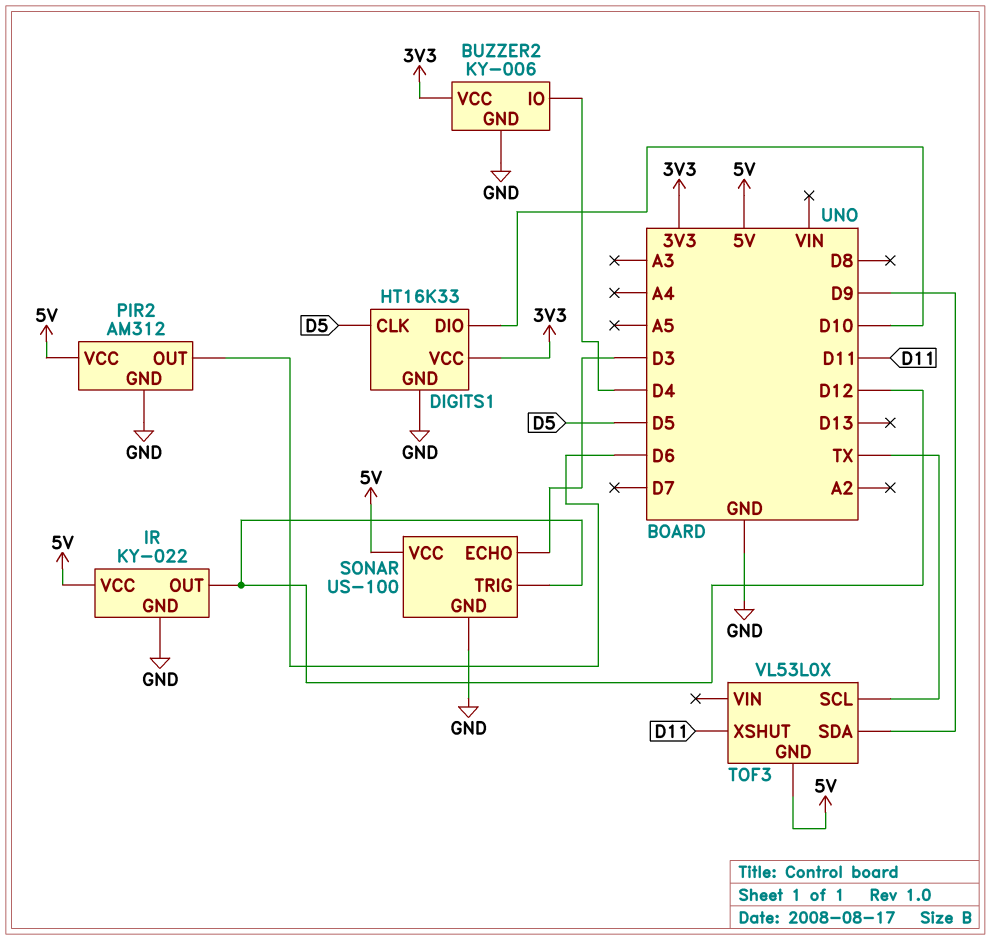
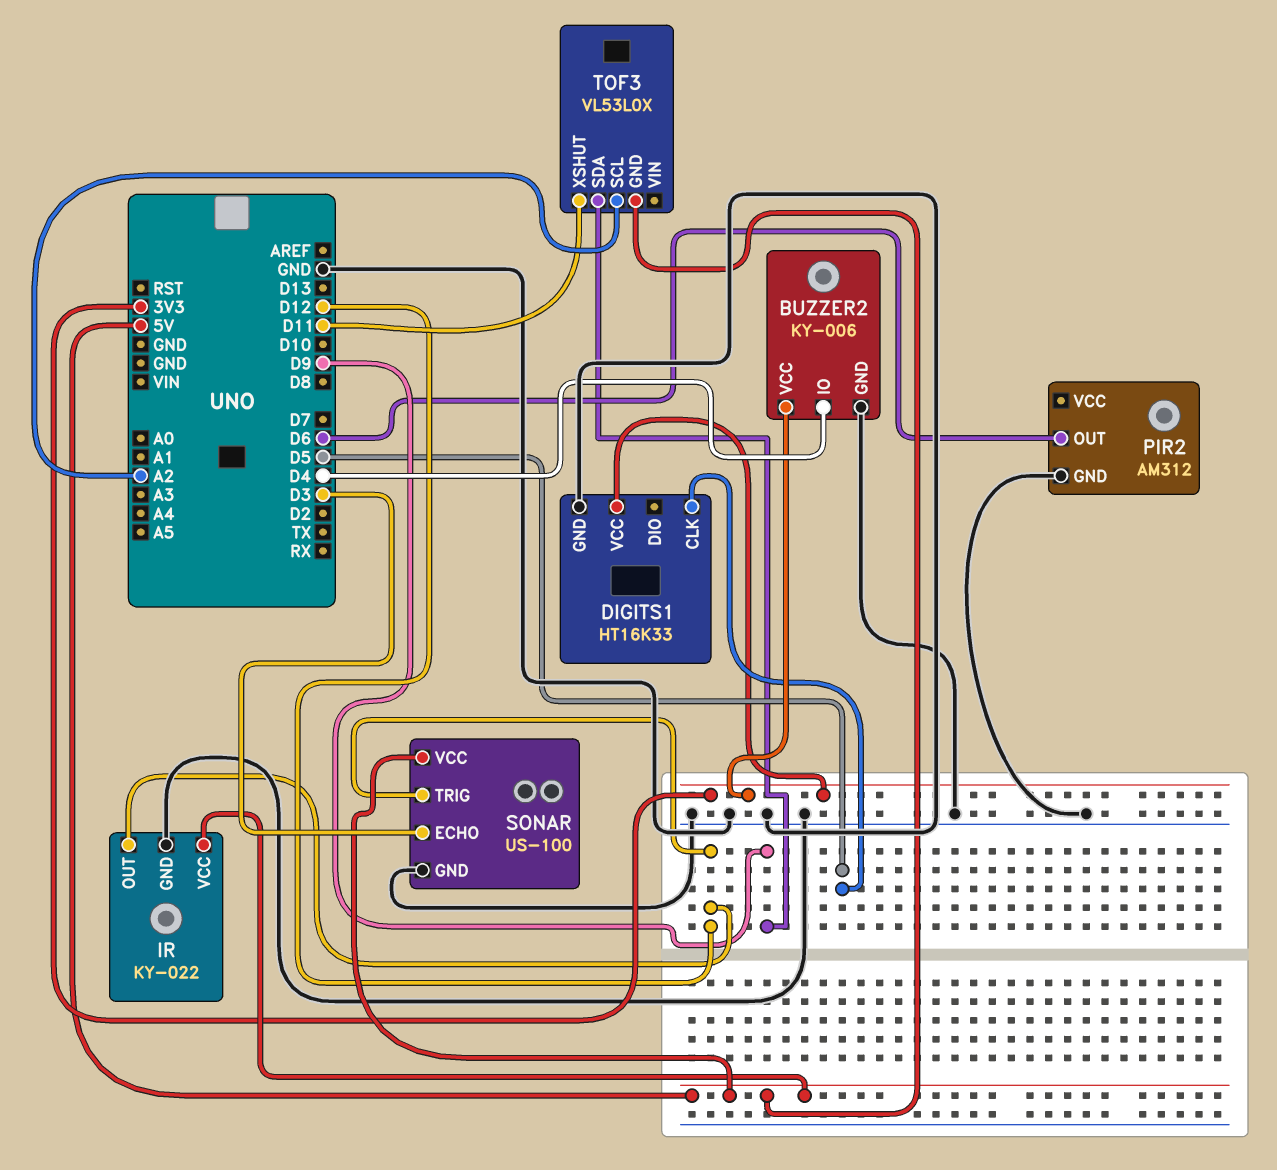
DIGITS1 pin DIO: D10 -> none
PIR2 pin VCC: 5V -> none
TOF3 pin SCL: TX -> A2

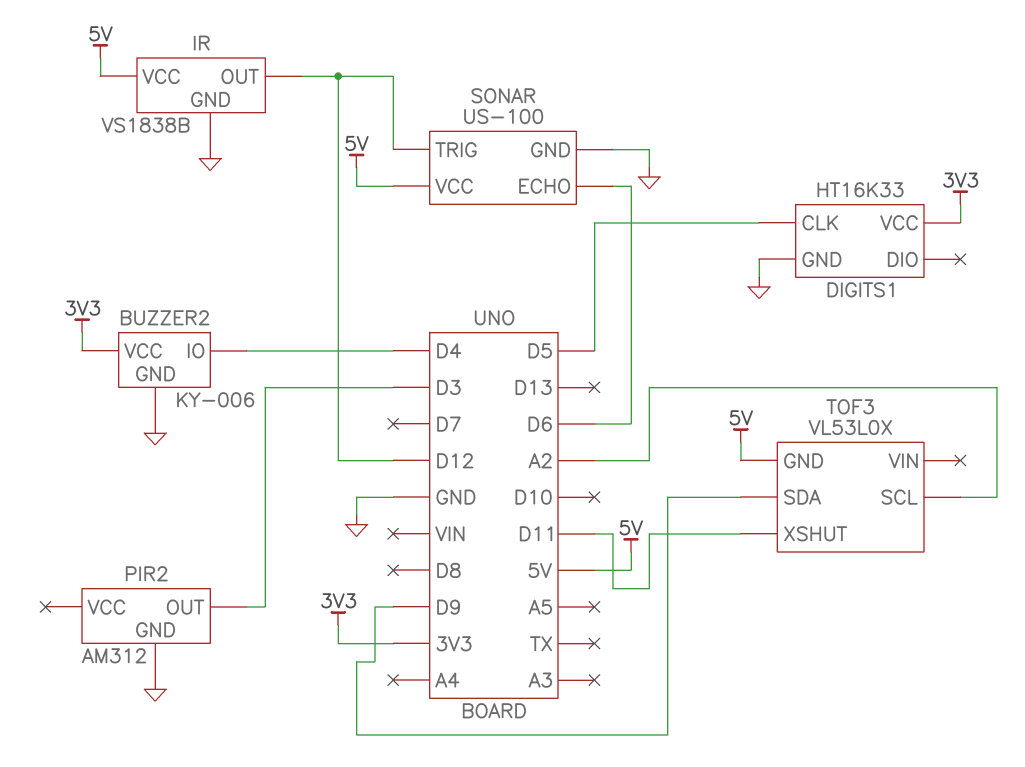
IR: KY-022 -> VS1838B
PIR2 pin OUT: D6 -> D3
SONAR pin ECHO: D3 -> D6

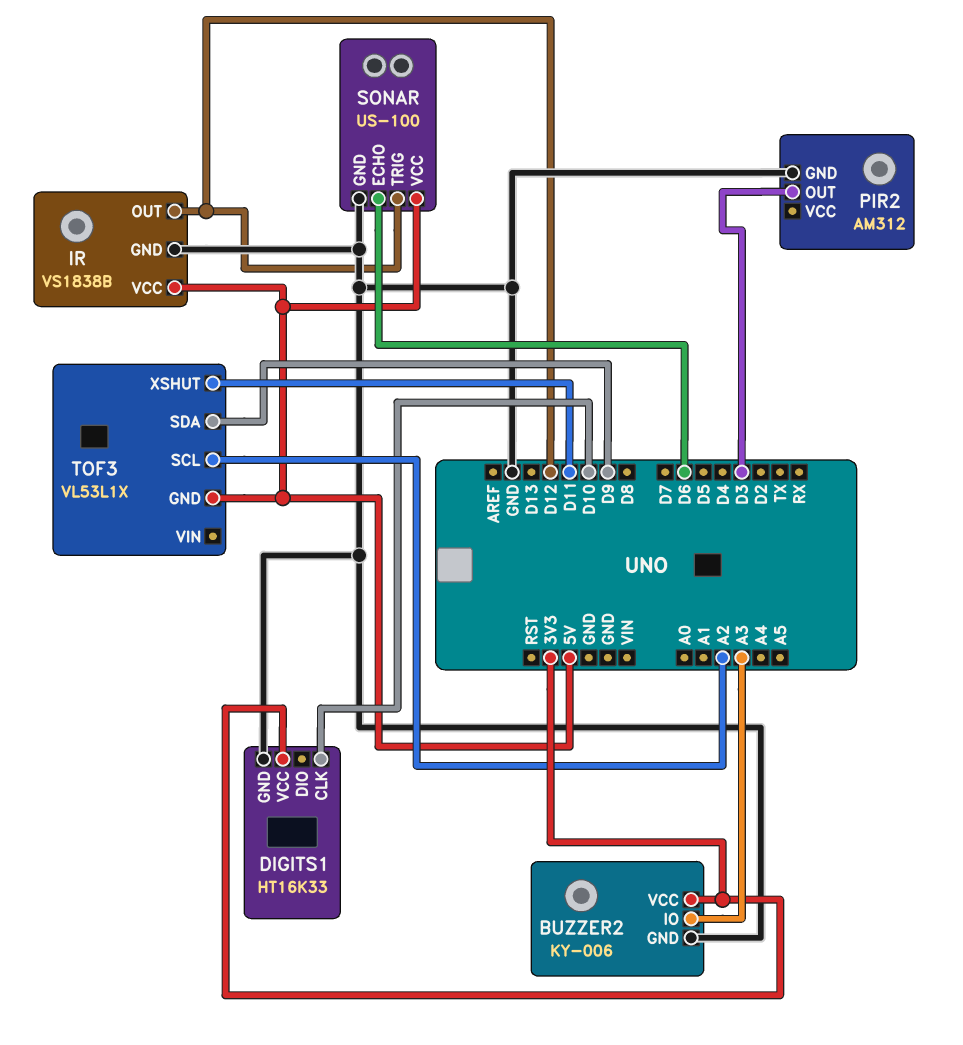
BUZZER2 pin IO: D4 -> A3
DIGITS1 pin CLK: D5 -> D10
TOF3: VL53L0X -> VL53L1X

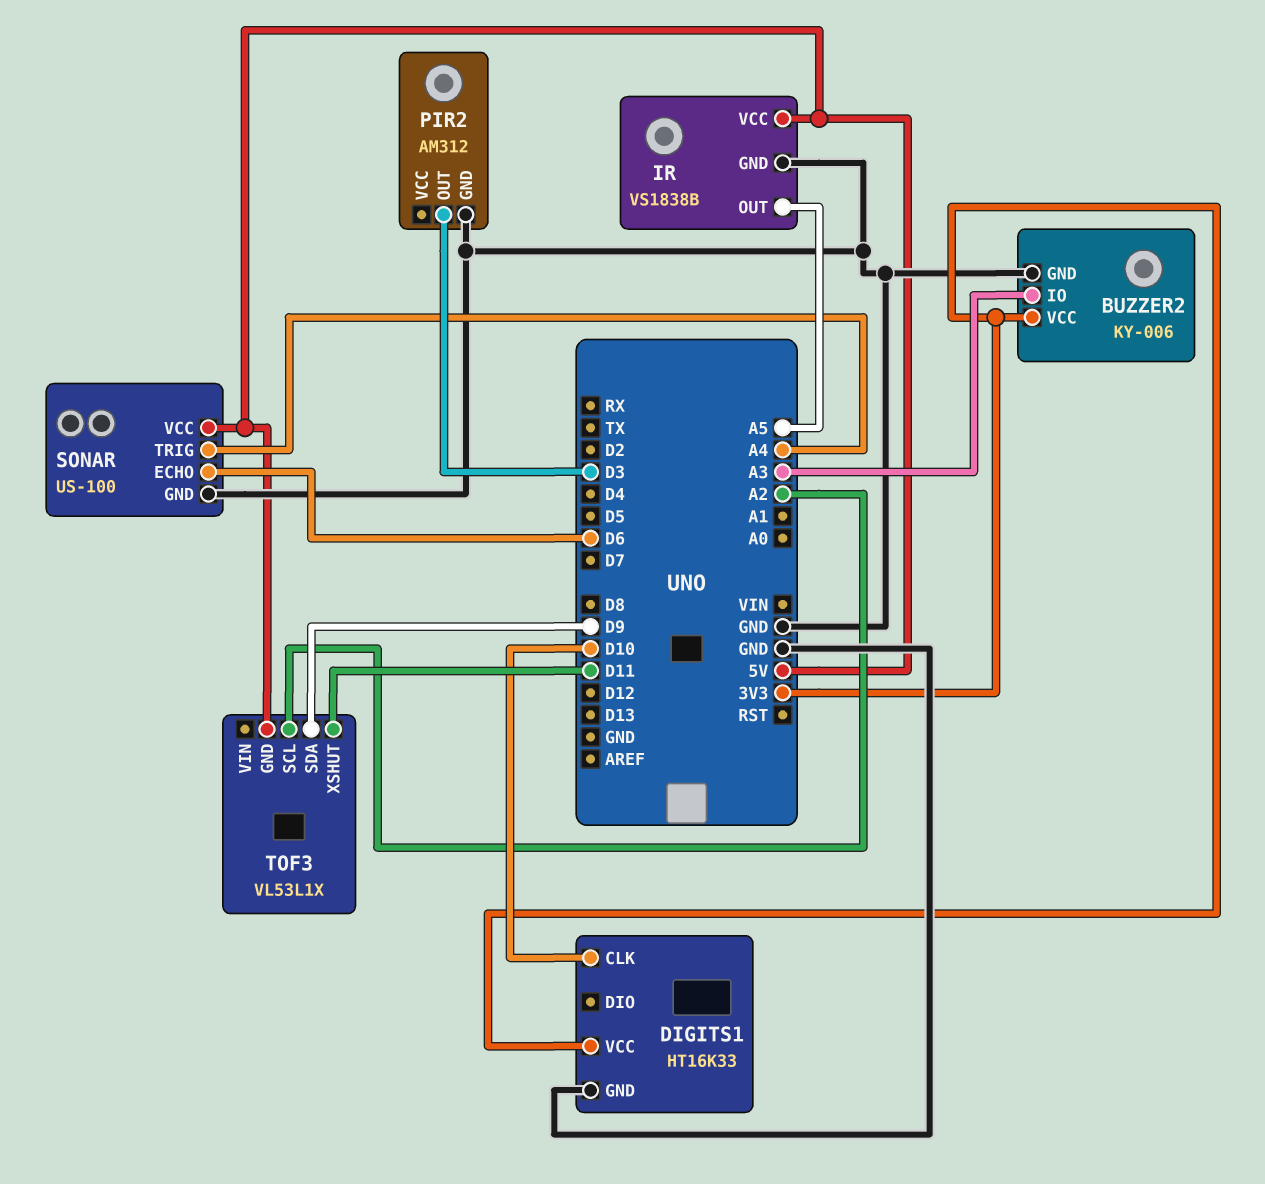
IR pin OUT: D12 -> A5
SONAR pin TRIG: D12 -> A4

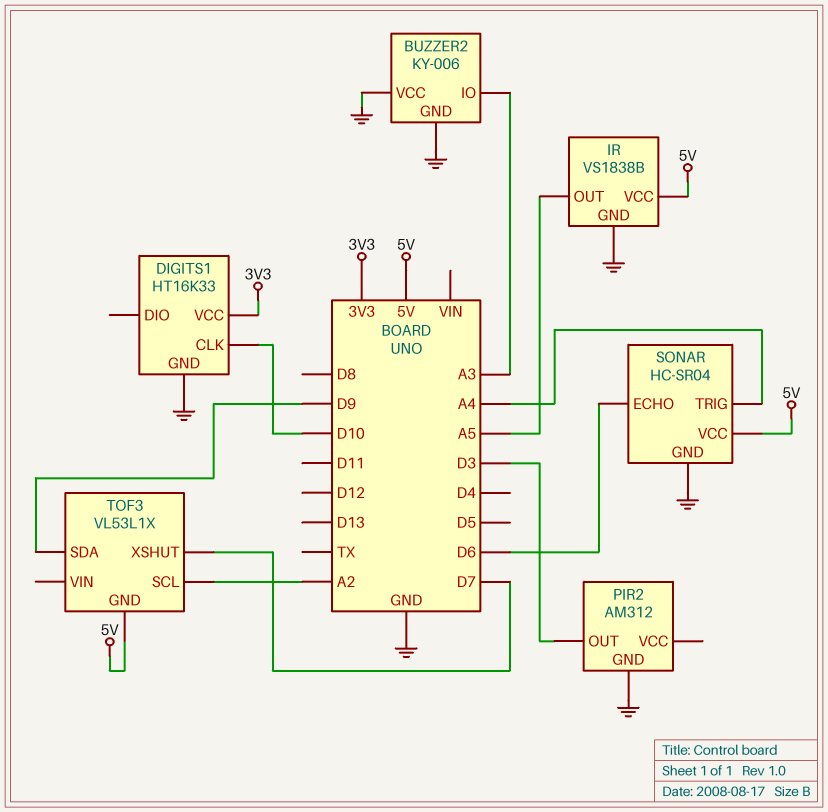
BUZZER2 pin VCC: 3V3 -> GND
SONAR: US-100 -> HC-SR04
TOF3 pin XSHUT: D11 -> D7

